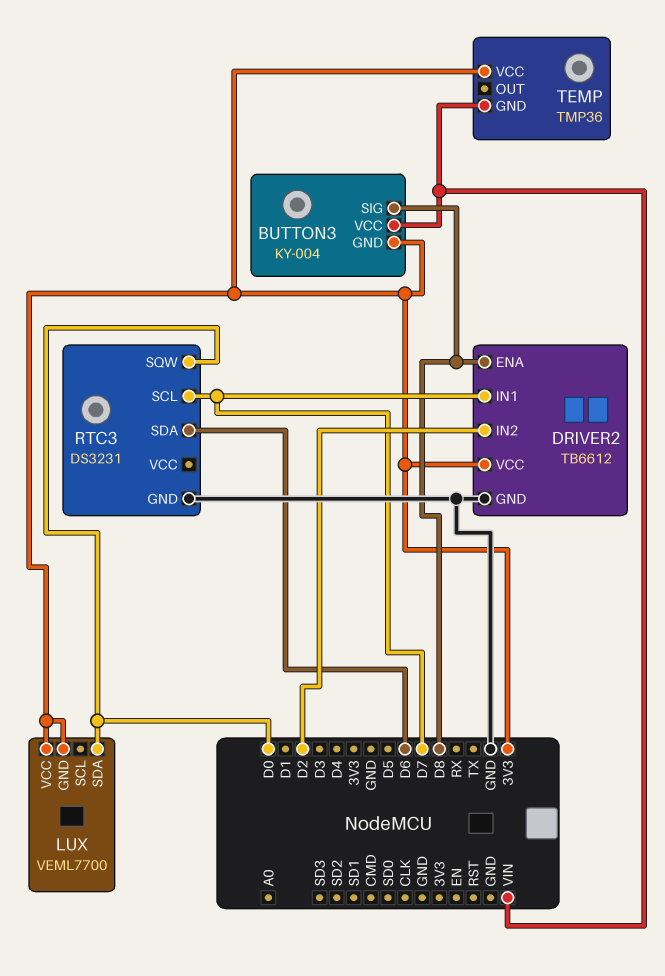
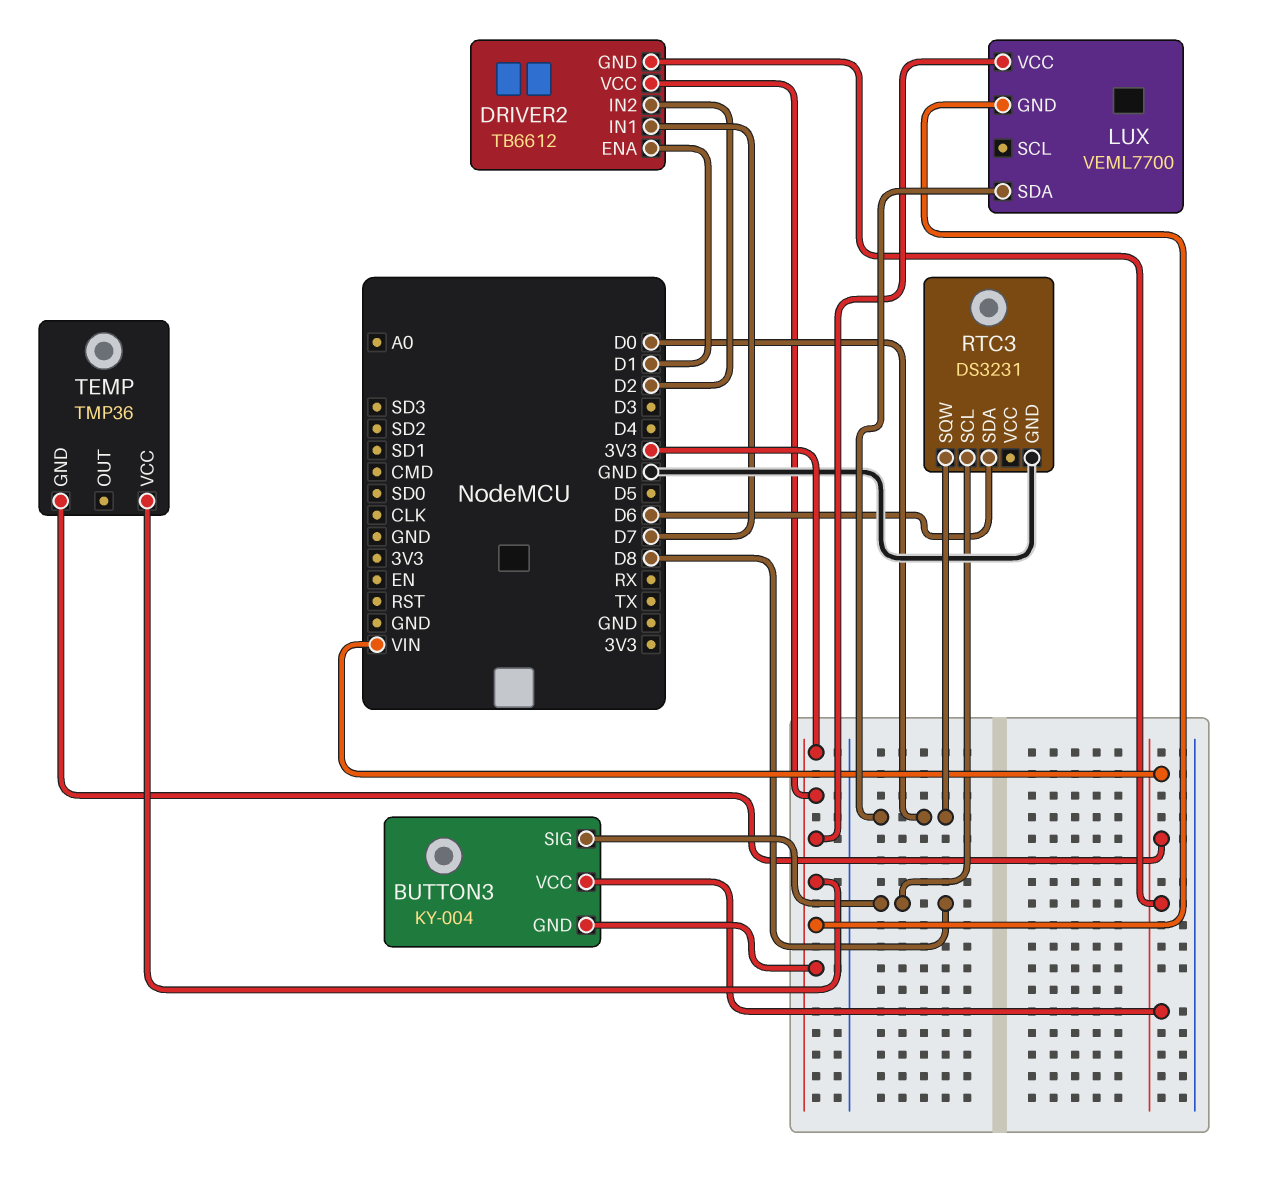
DRIVER2 pin ENA: D8 -> D1
DRIVER2 pin GND: GND -> VIN
RTC3 pin SCL: D7 -> D8

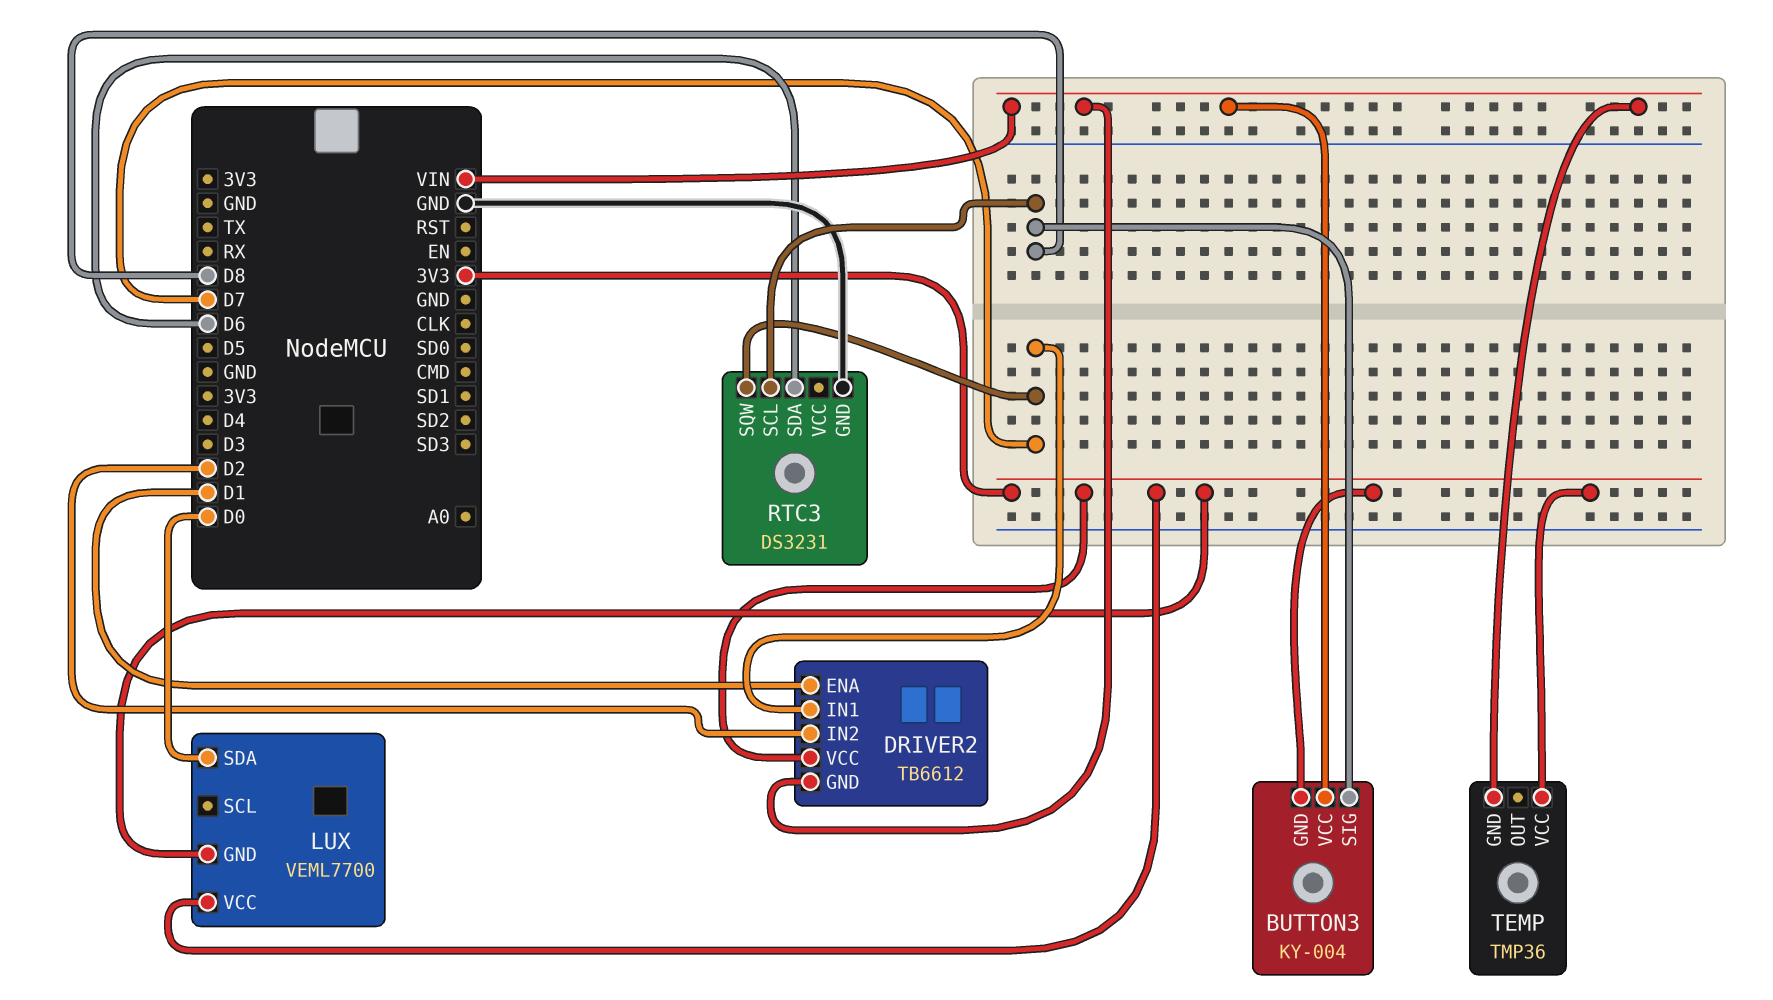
RTC3 pin SQW: D0 -> D7

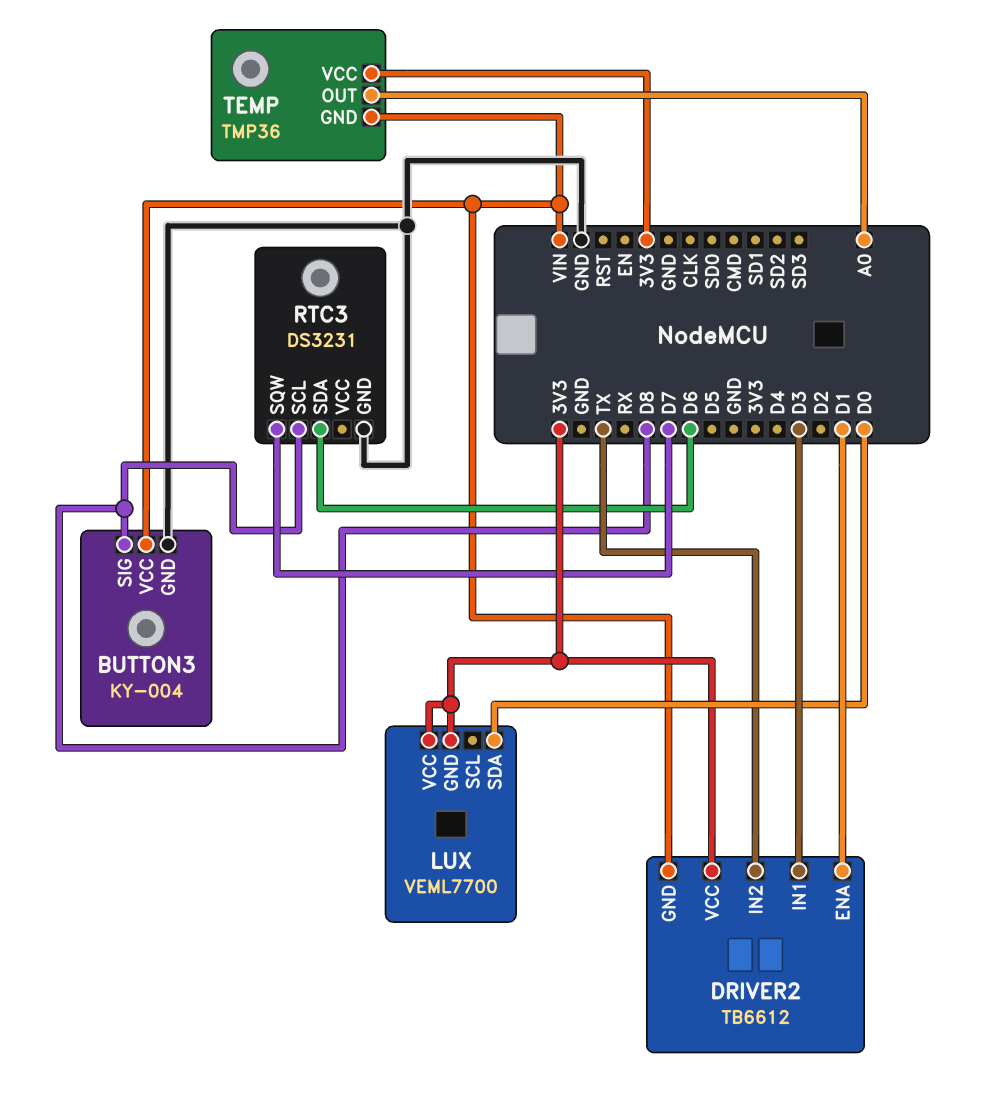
BUTTON3 pin GND: 3V3 -> GND
DRIVER2 pin IN1: D7 -> D3
DRIVER2 pin IN2: D2 -> TX
TEMP pin OUT: none -> A0

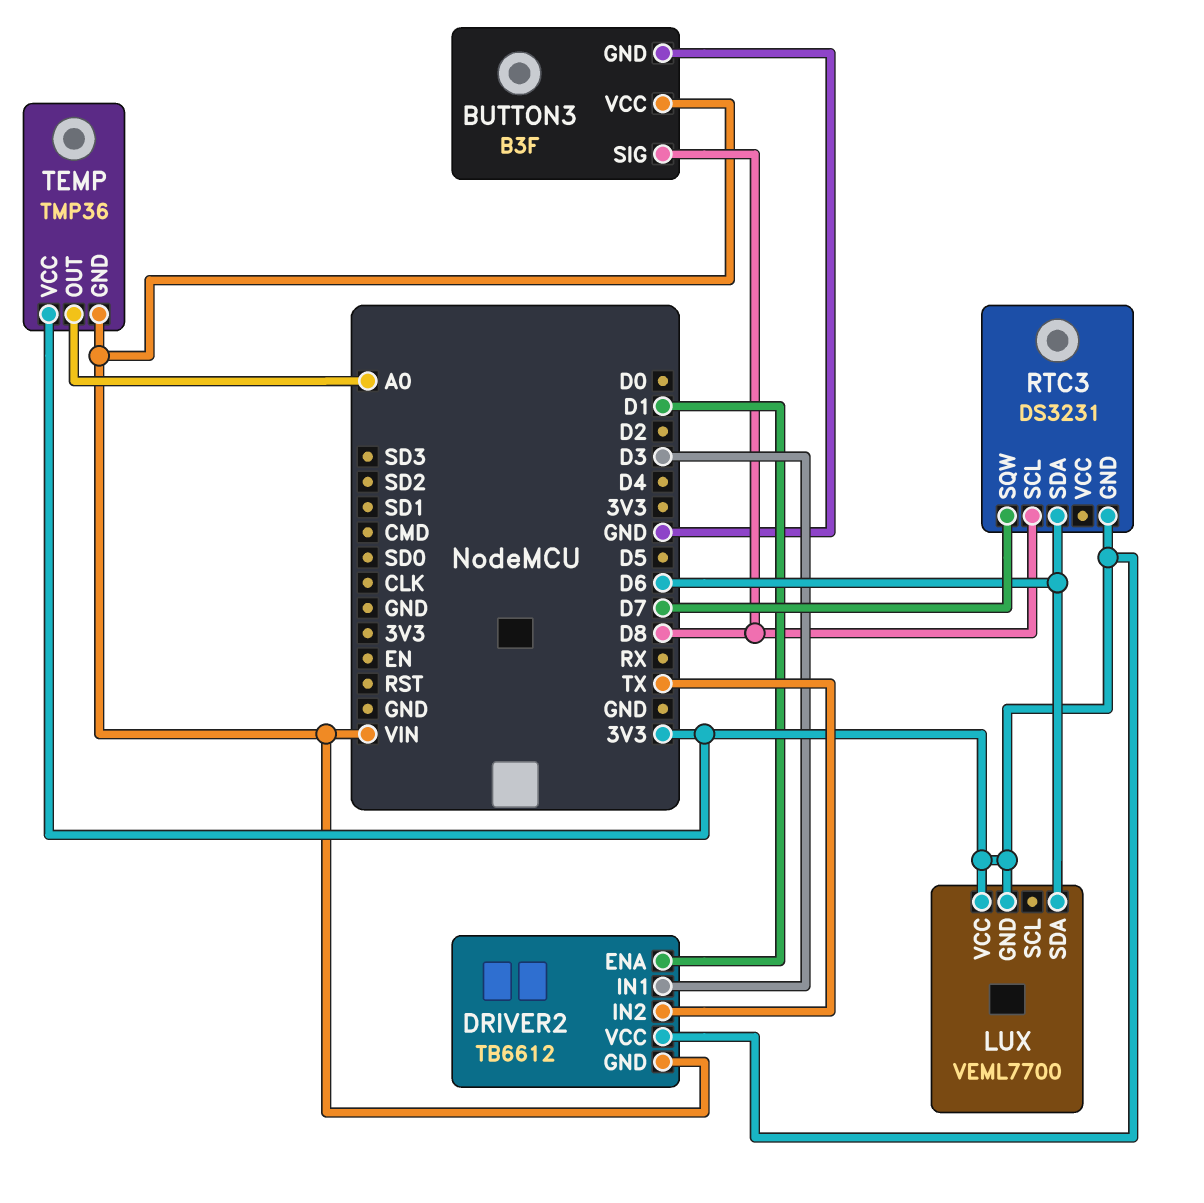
BUTTON3: KY-004 -> B3F
LUX pin SDA: D0 -> D6
RTC3 pin GND: GND -> 3V3

